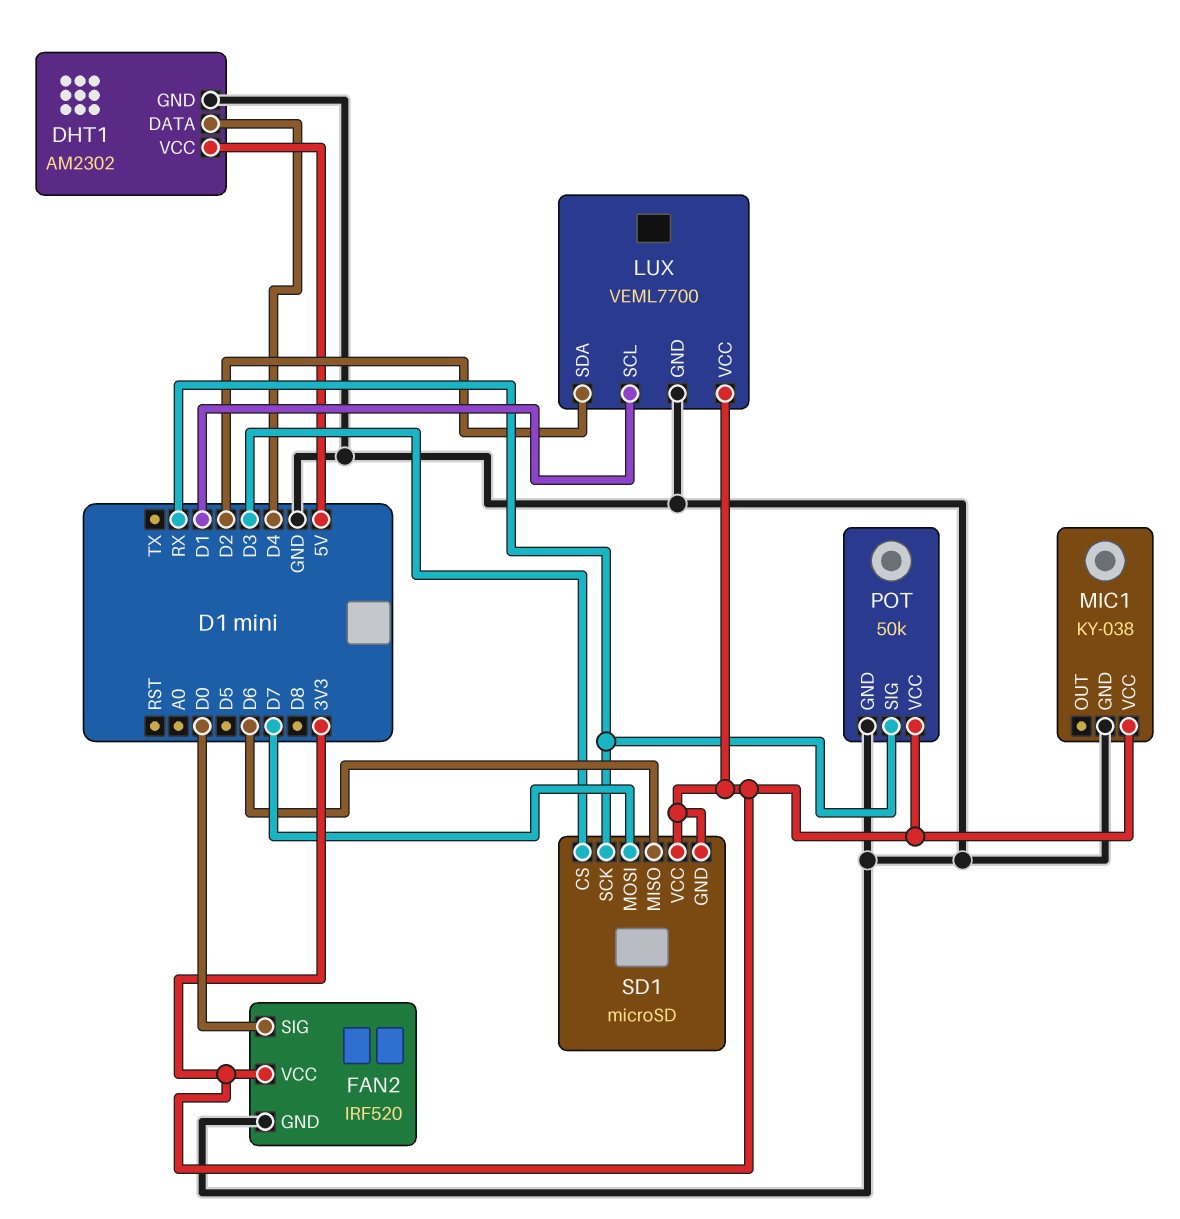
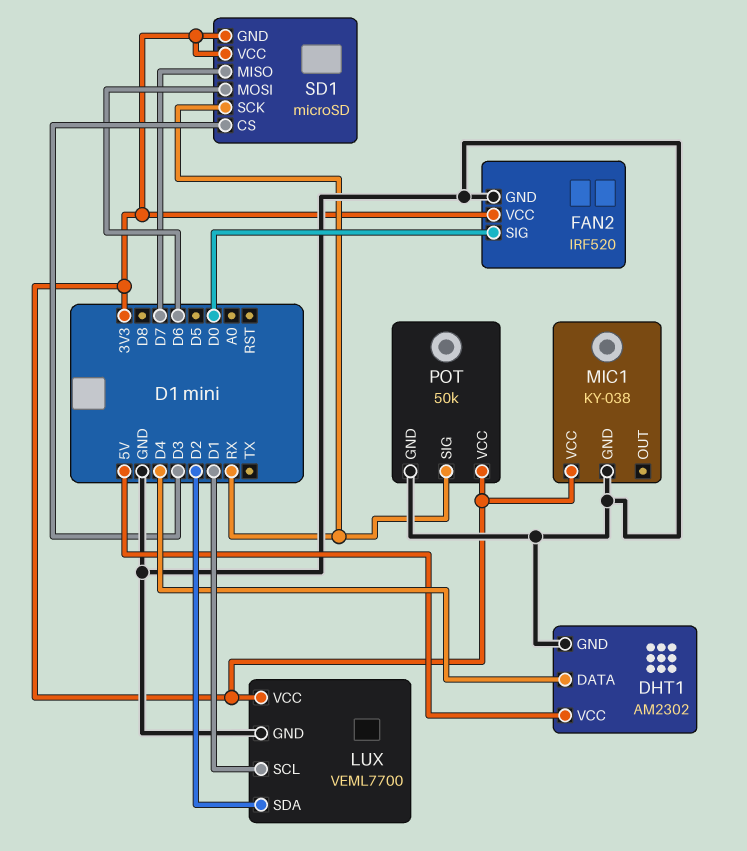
SD1 pin MISO: D6 -> D7
SD1 pin MOSI: D7 -> D6

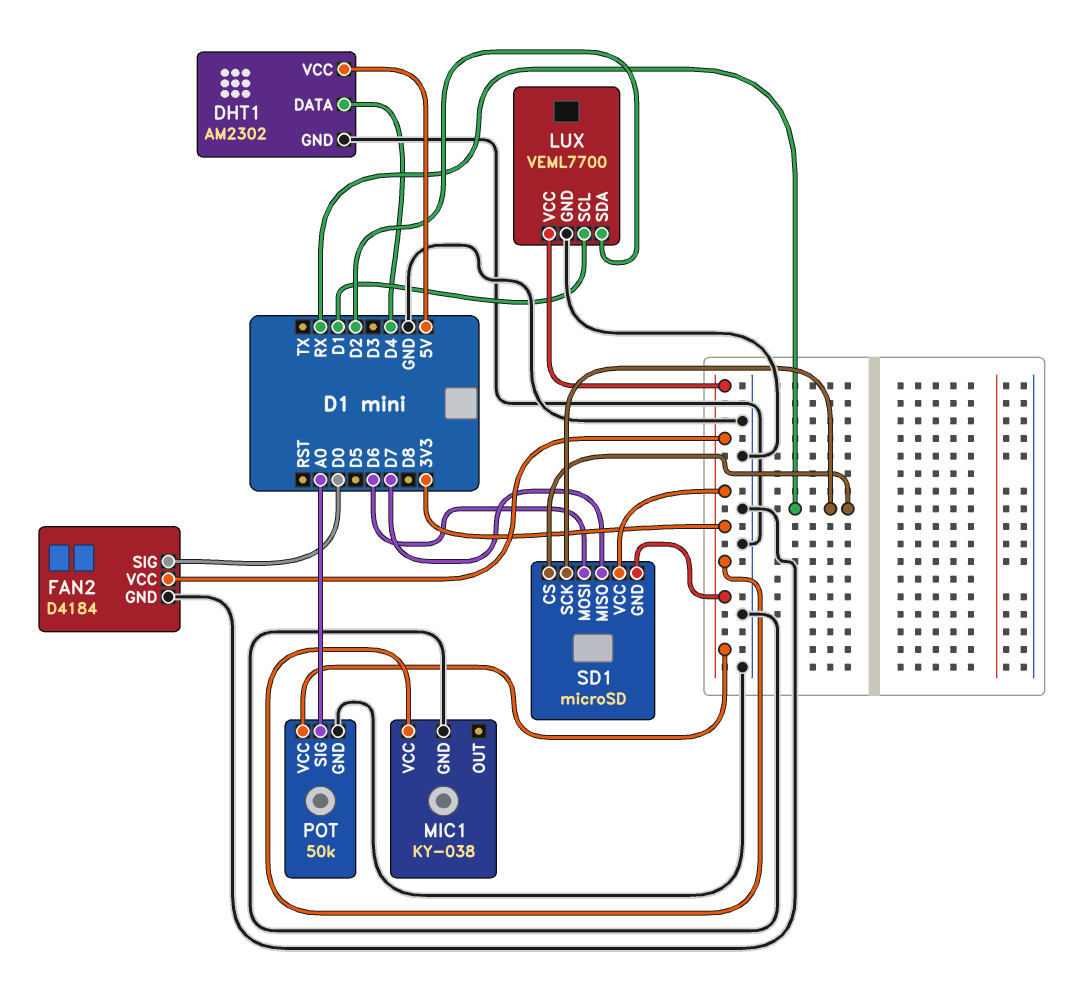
FAN2: IRF520 -> D4184
POT pin SIG: RX -> A0
SD1 pin CS: D3 -> RX

